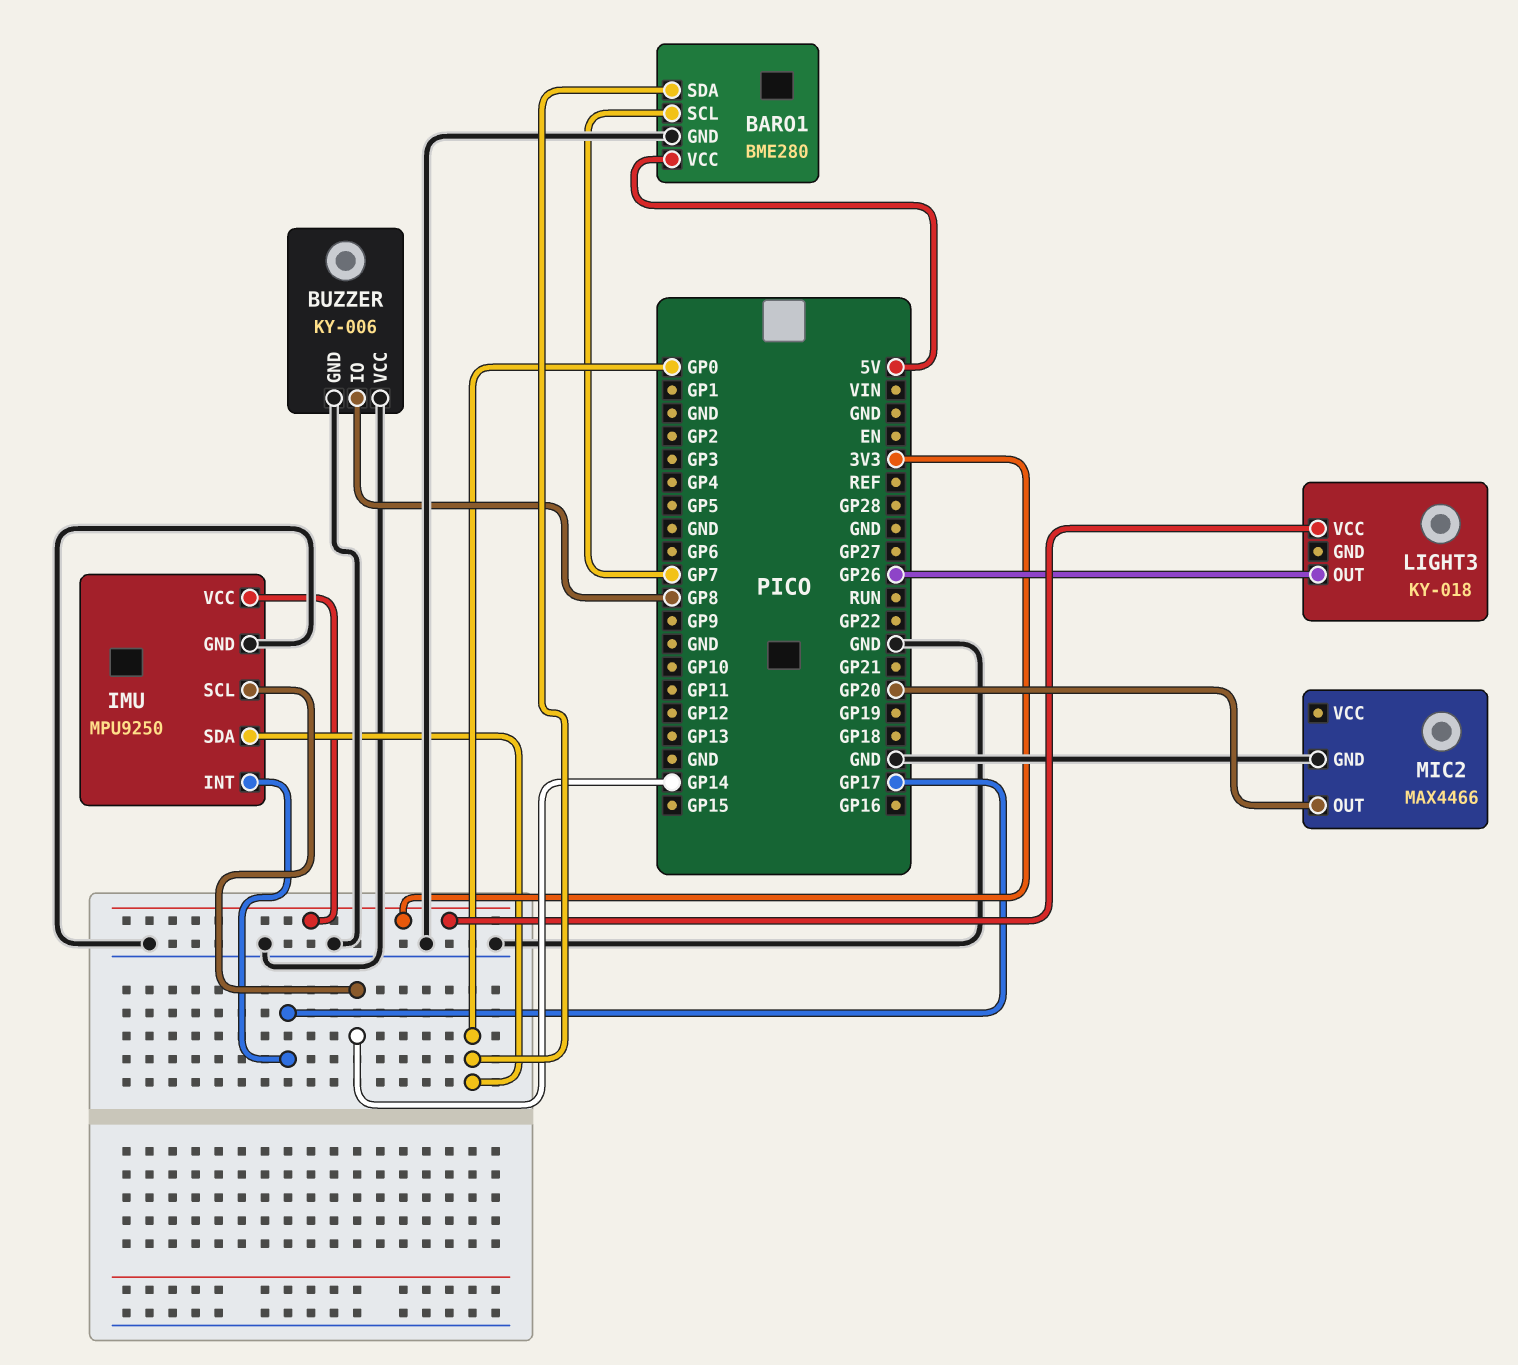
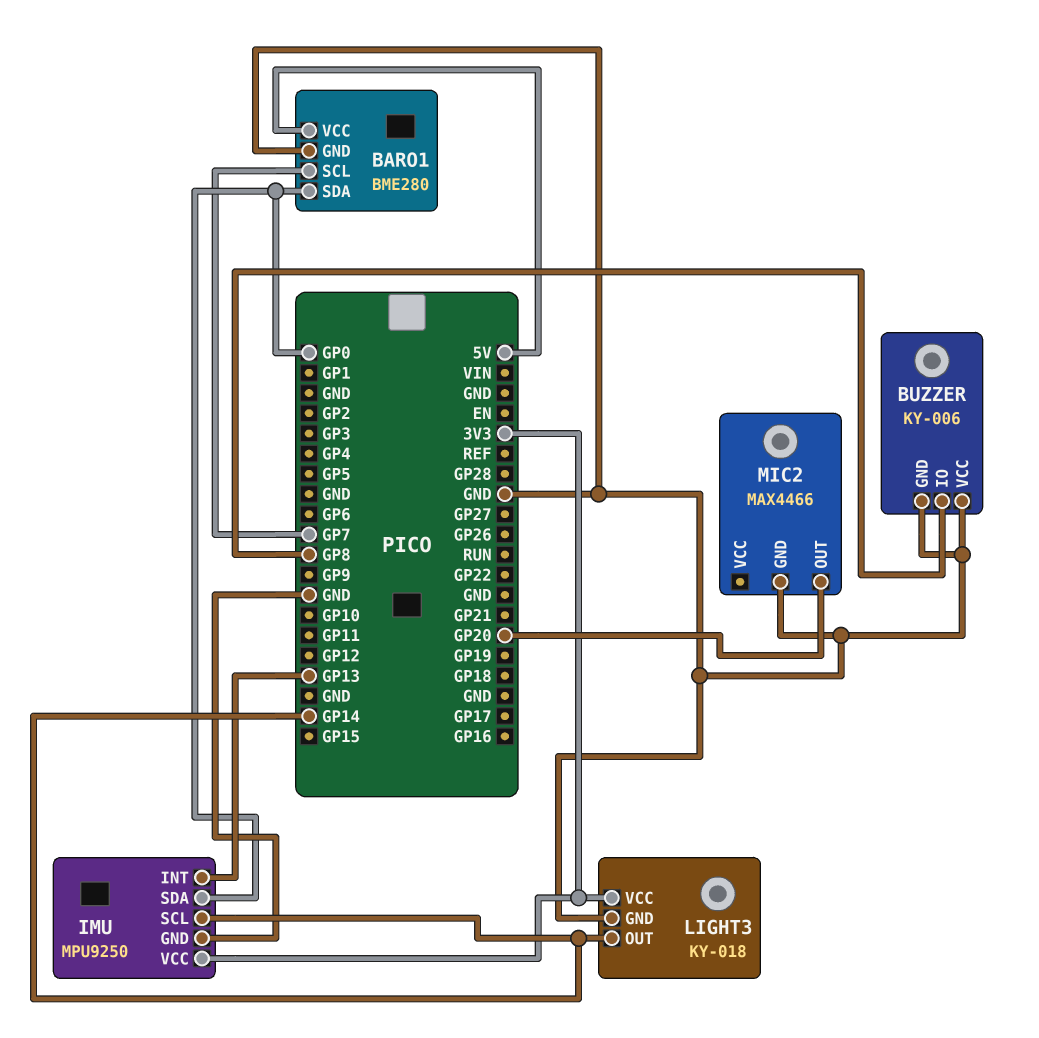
IMU pin INT: GP17 -> GP13
LIGHT3 pin GND: none -> GND
LIGHT3 pin OUT: GP26 -> GP14

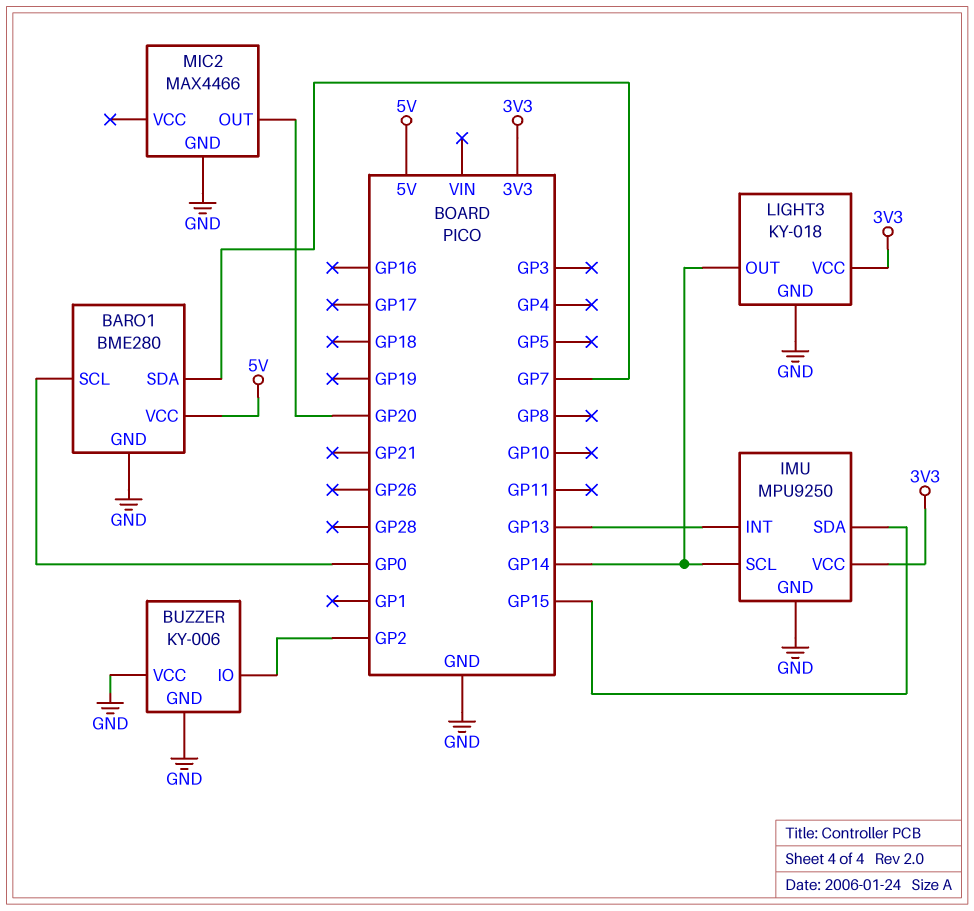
BARO1 pin SCL: GP7 -> GP0
BARO1 pin SDA: GP0 -> GP7
BUZZER pin IO: GP8 -> GP2
IMU pin SDA: GP0 -> GP15

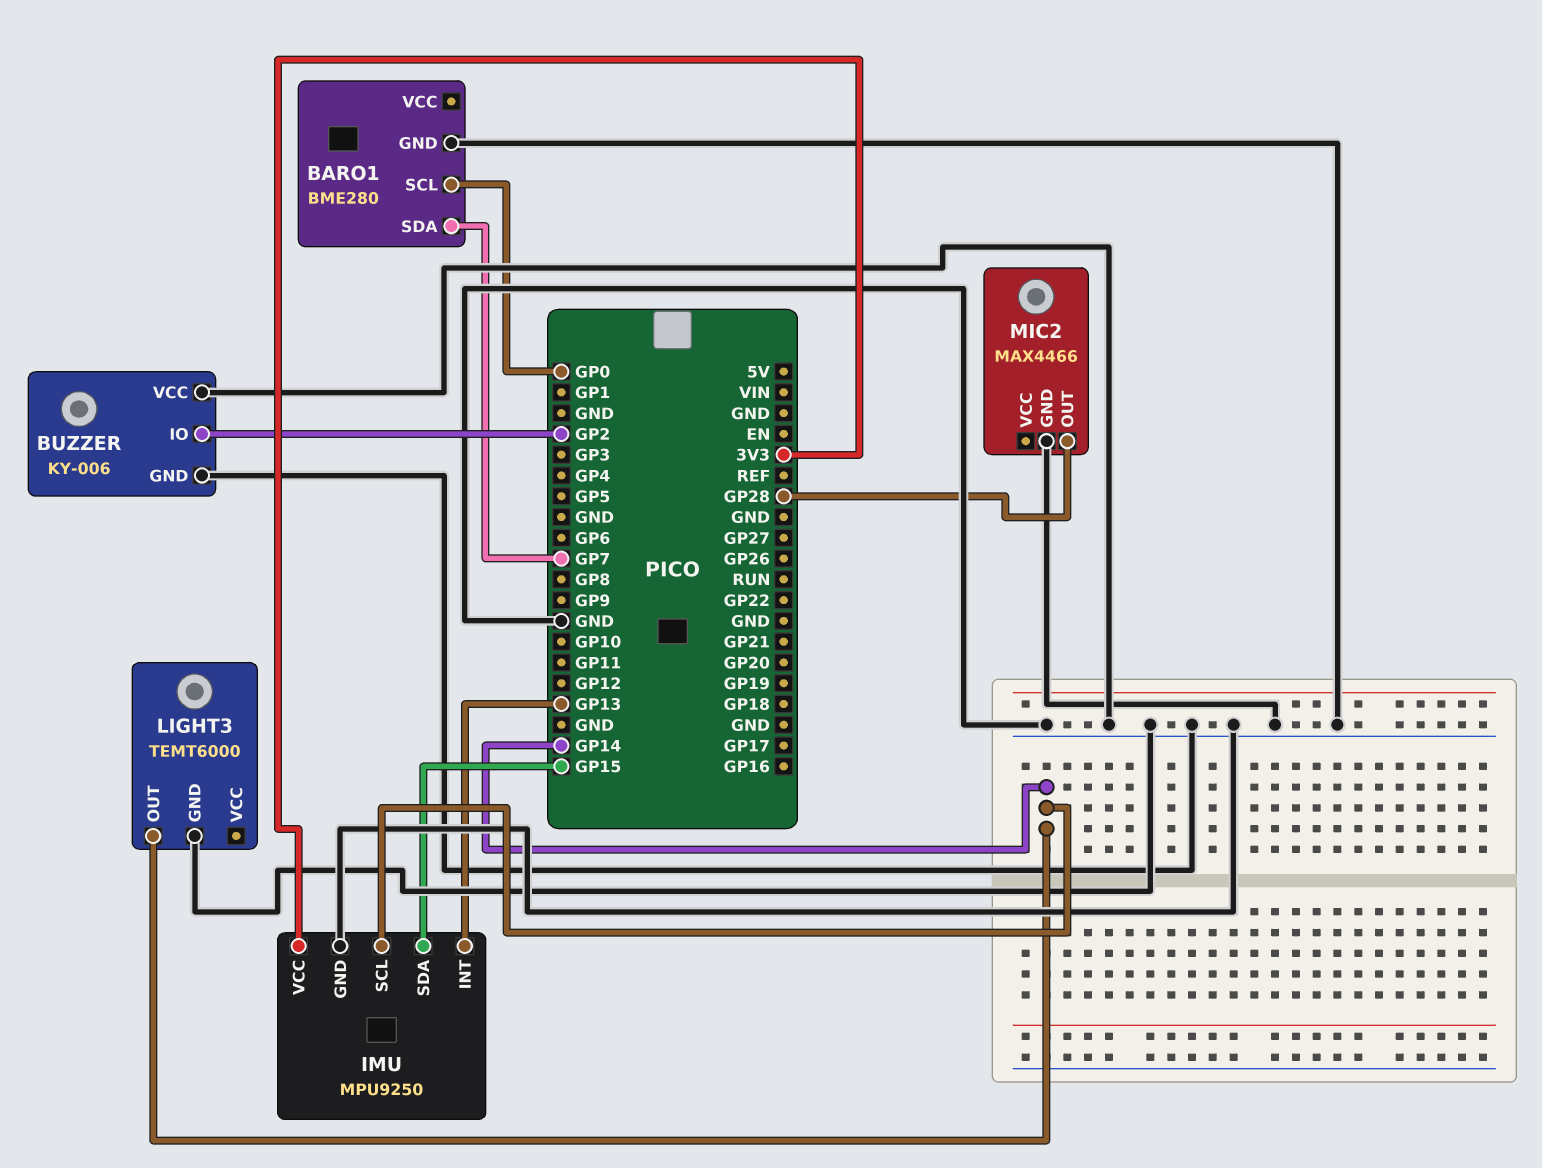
BARO1 pin VCC: 5V -> none
LIGHT3: KY-018 -> TEMT6000
LIGHT3 pin VCC: 3V3 -> none
MIC2 pin OUT: GP20 -> GP28

